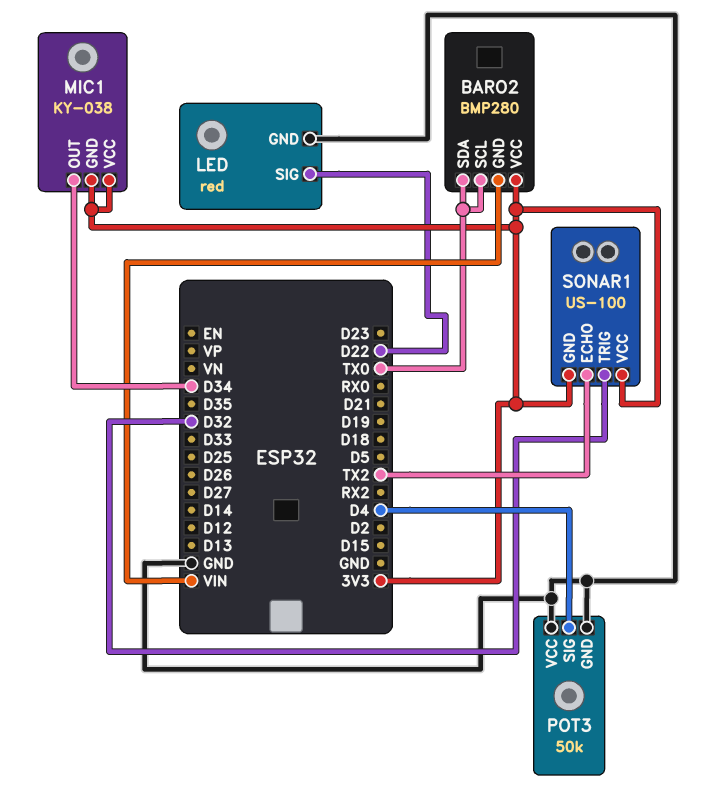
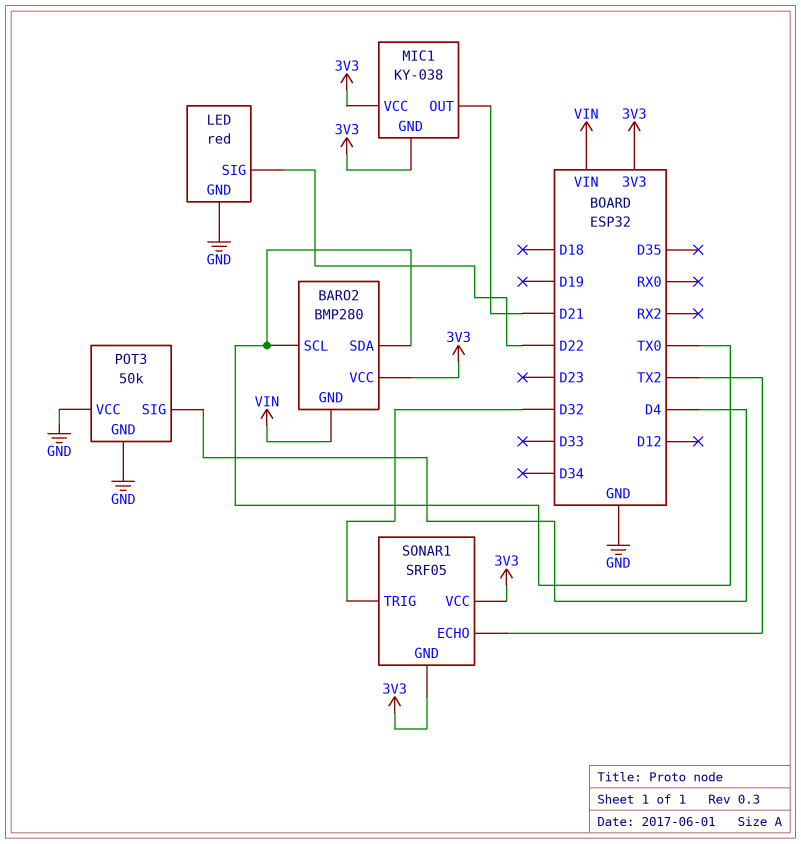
MIC1 pin OUT: D34 -> D21
SONAR1: US-100 -> SRF05

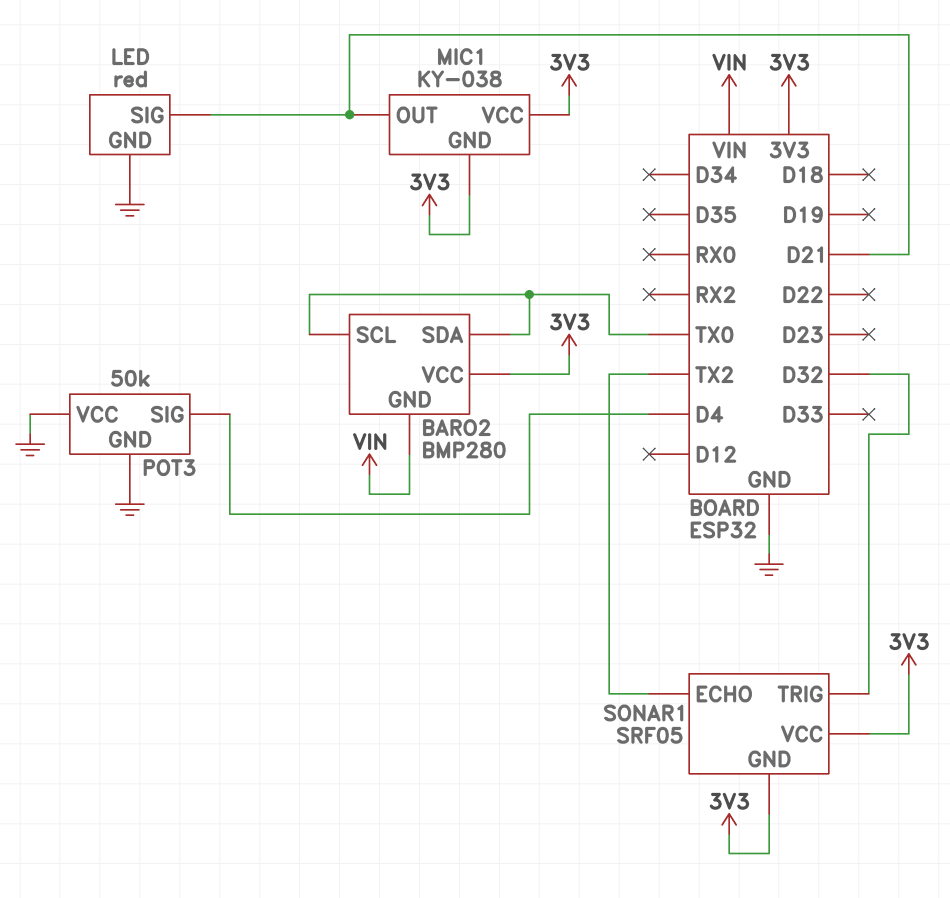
LED pin SIG: D22 -> D21

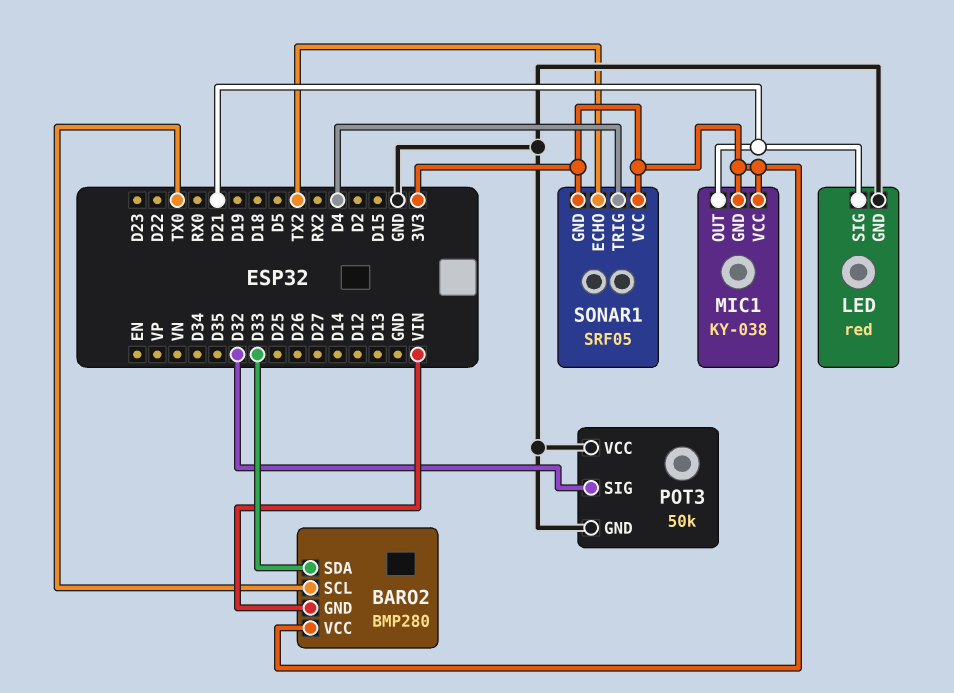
BARO2 pin SDA: TX0 -> D33
POT3 pin SIG: D4 -> D32
SONAR1 pin TRIG: D32 -> D4

